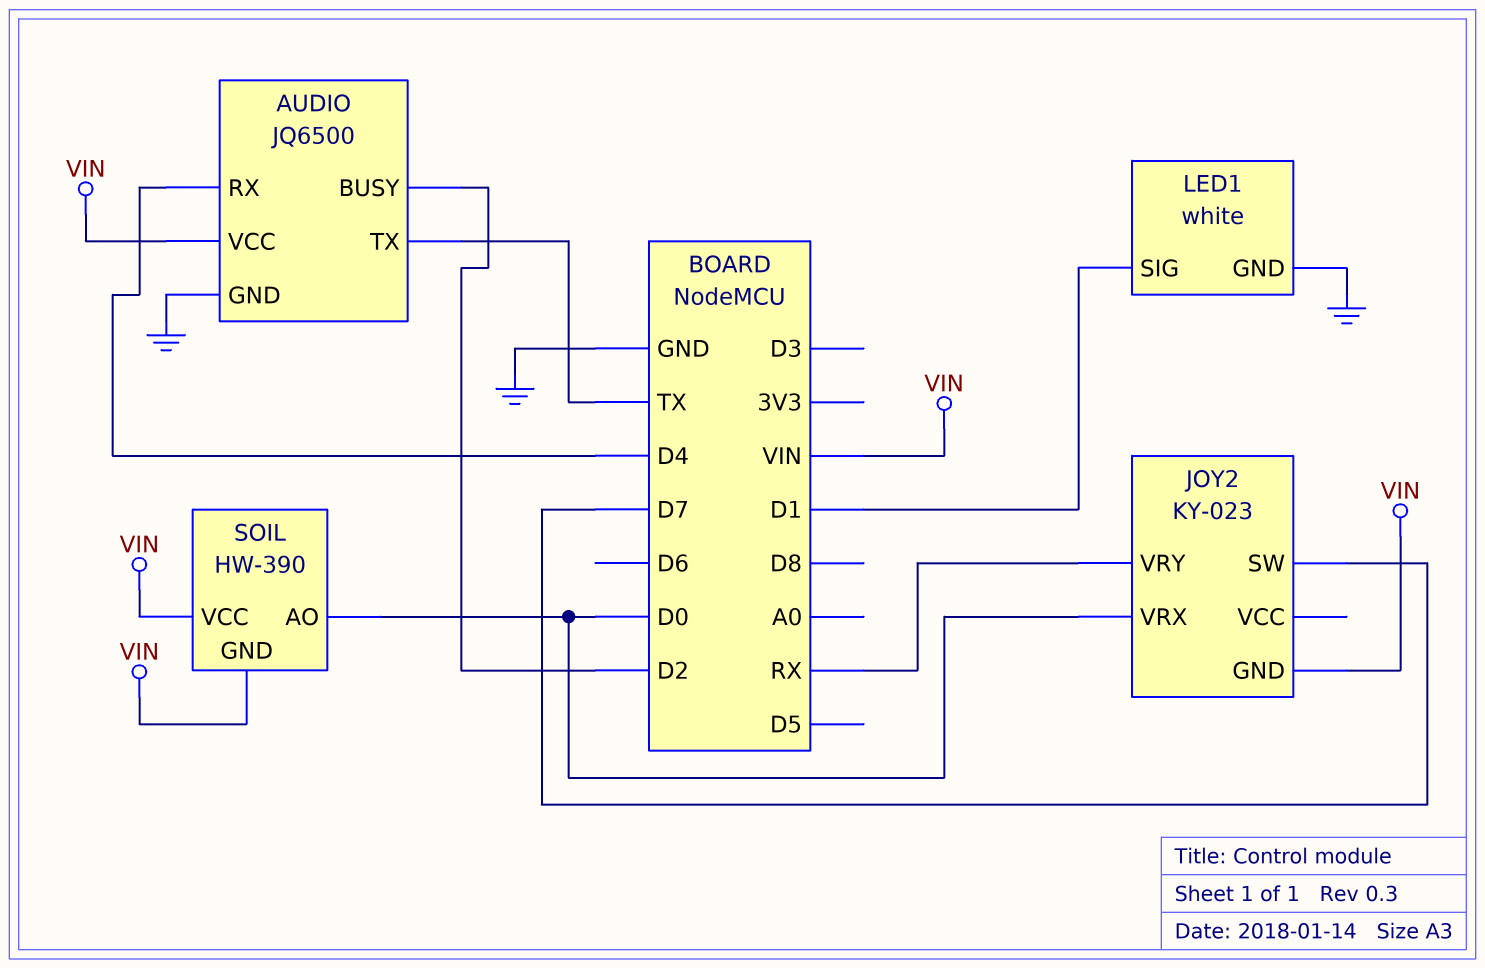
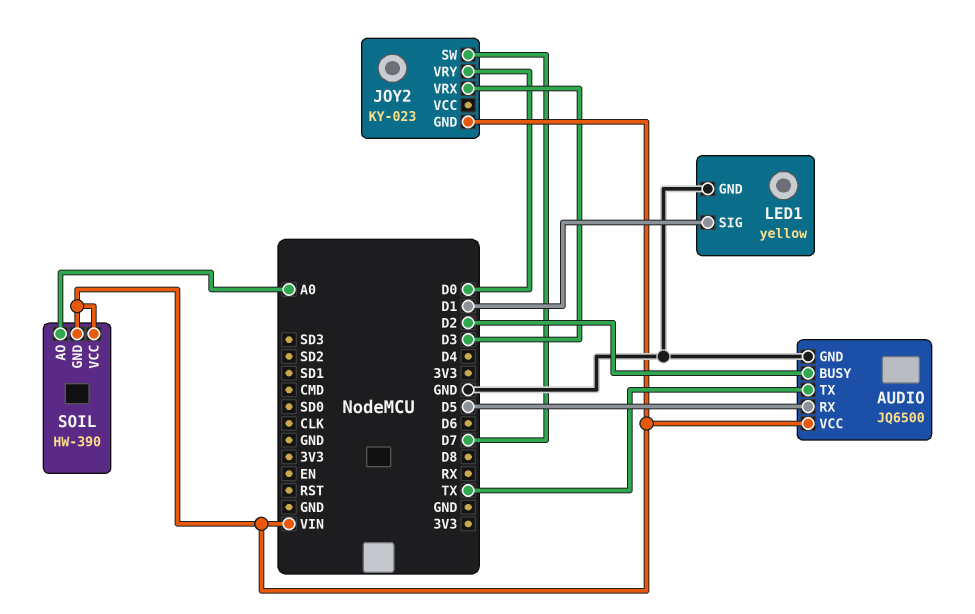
AUDIO pin RX: D4 -> D5
JOY2 pin VRX: D0 -> D3
JOY2 pin VRY: RX -> D0
LED1: white -> yellow
SOIL pin AO: D0 -> A0

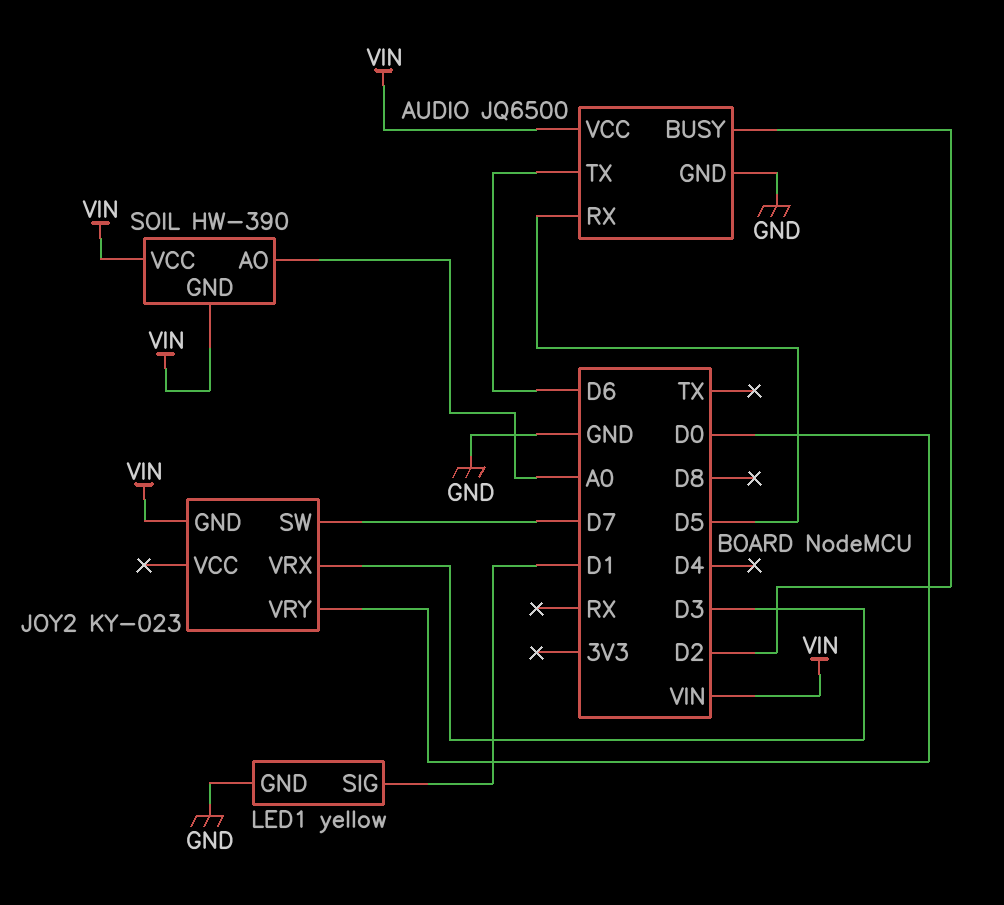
AUDIO pin TX: TX -> D6

